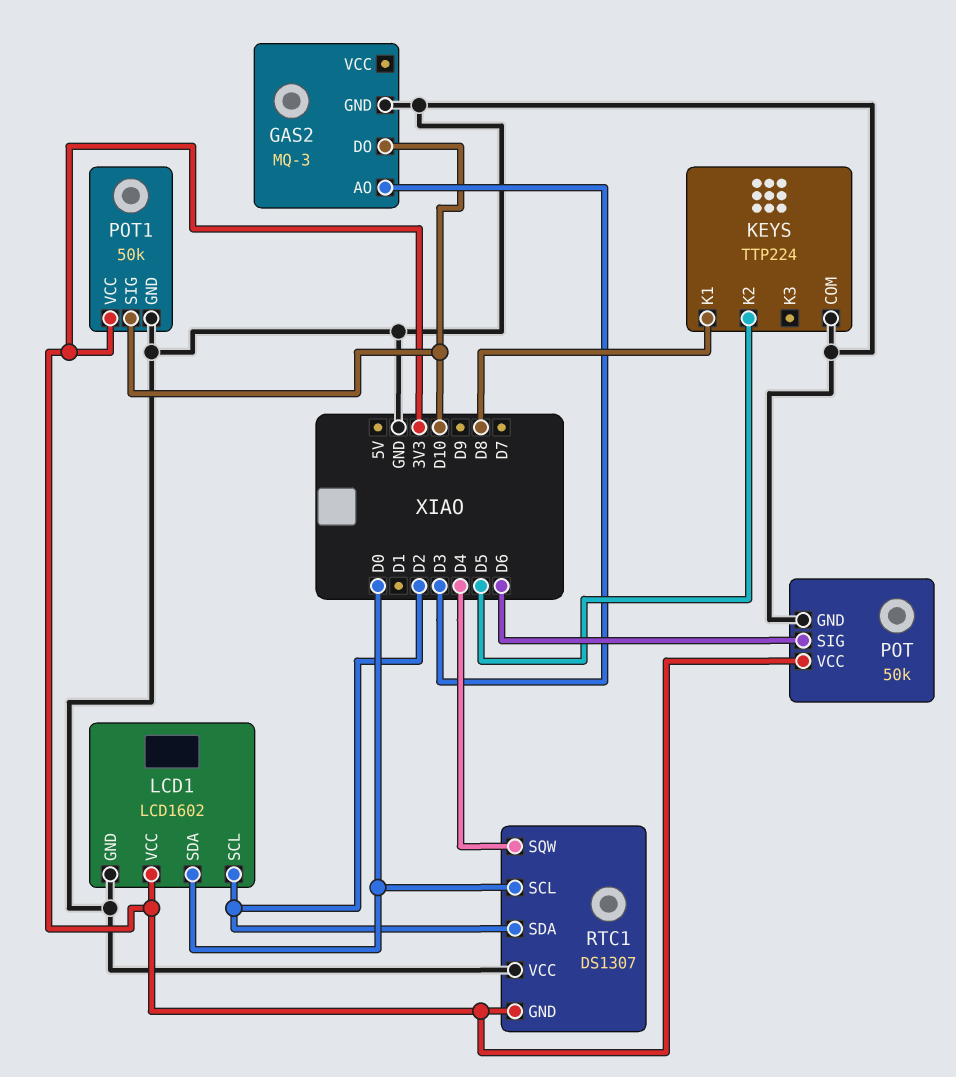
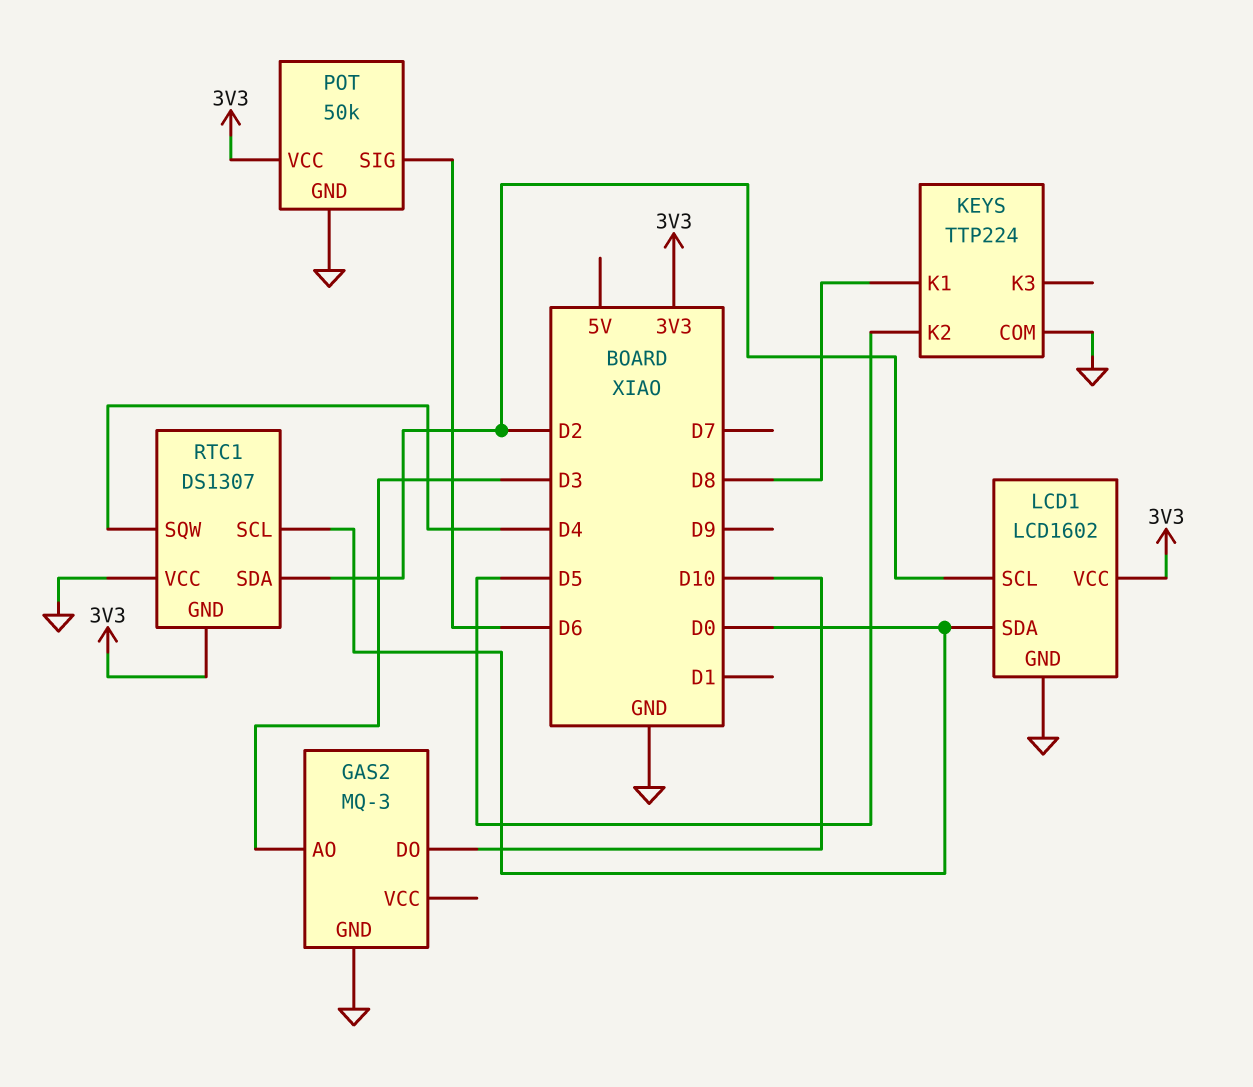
POT1: 50k -> none
POT1 pin GND: GND -> none
POT1 pin SIG: D10 -> none
POT1 pin VCC: 3V3 -> none

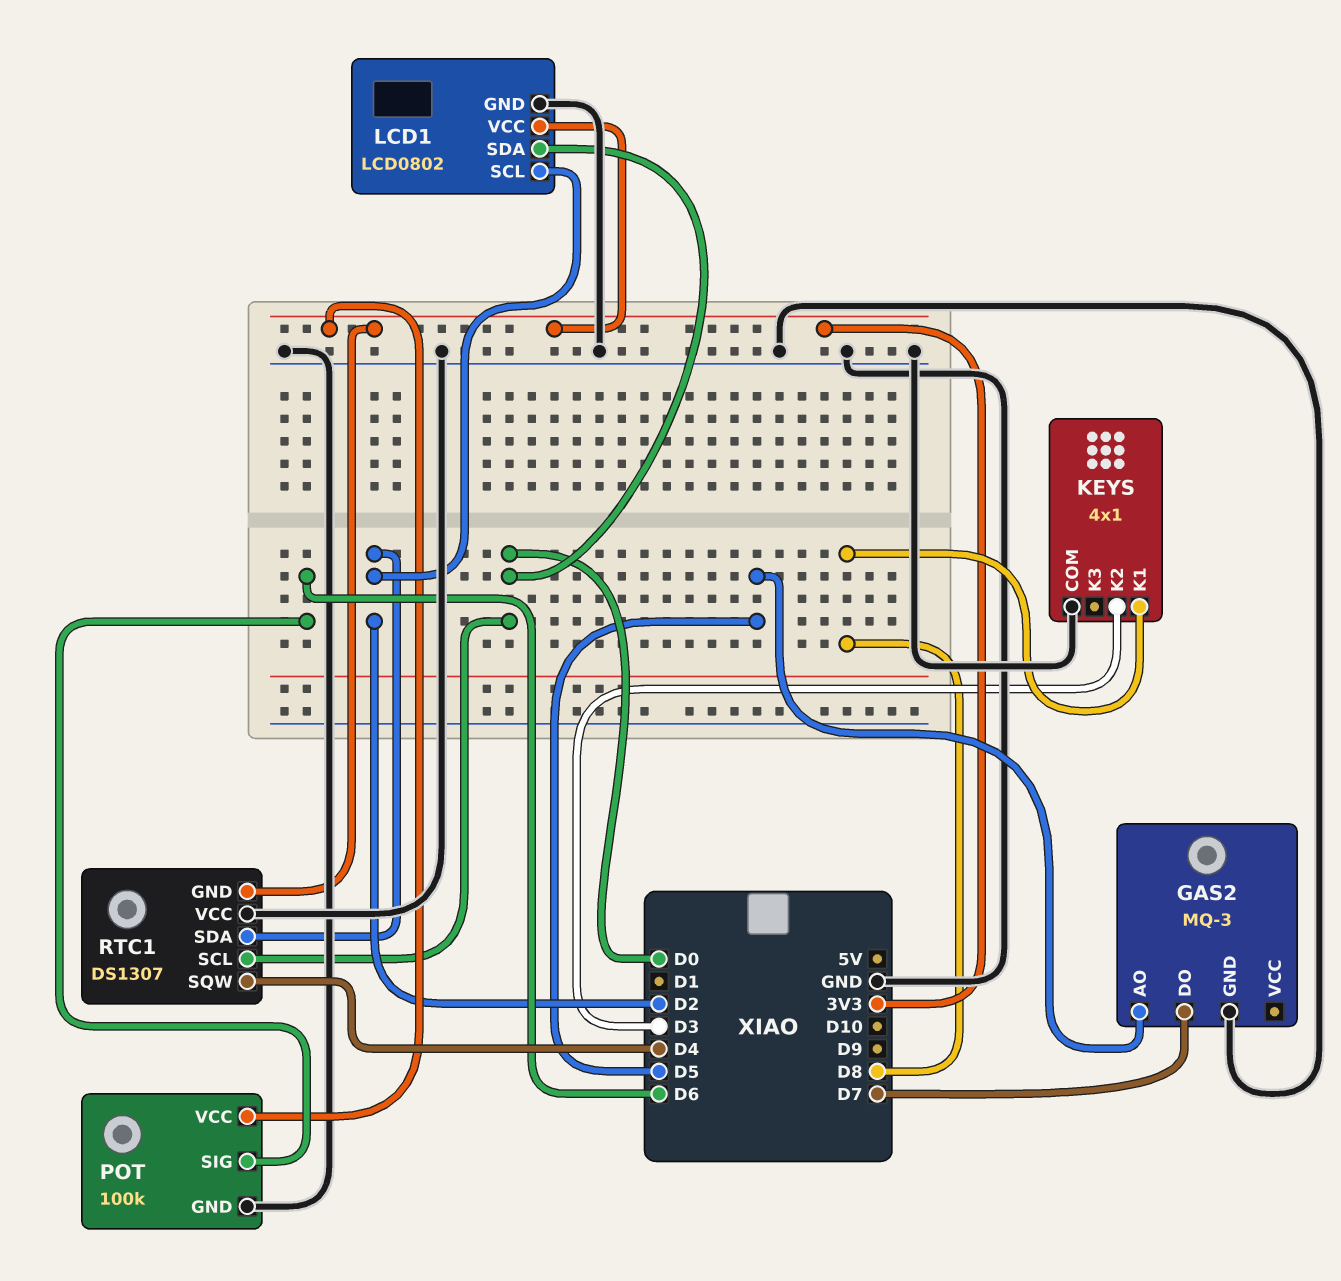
GAS2 pin AO: D3 -> D5
GAS2 pin DO: D10 -> D7
KEYS: TTP224 -> 4x1
KEYS pin K2: D5 -> D3
LCD1: LCD1602 -> LCD0802
POT: 50k -> 100k

